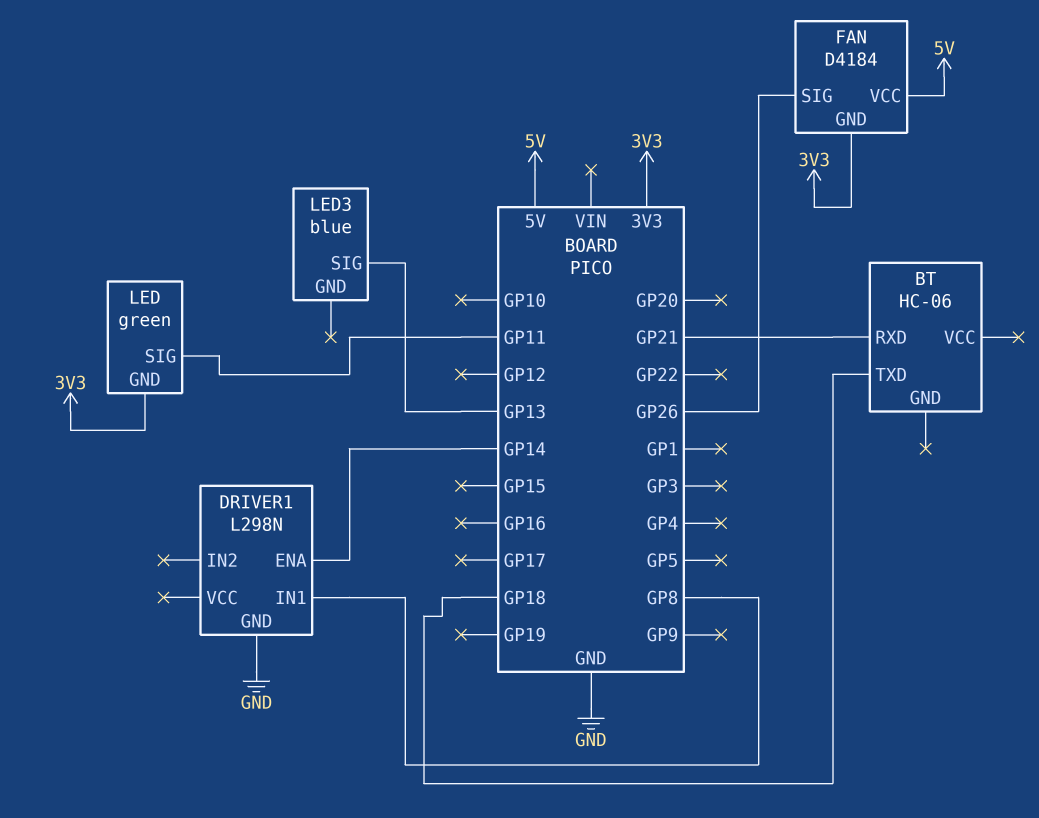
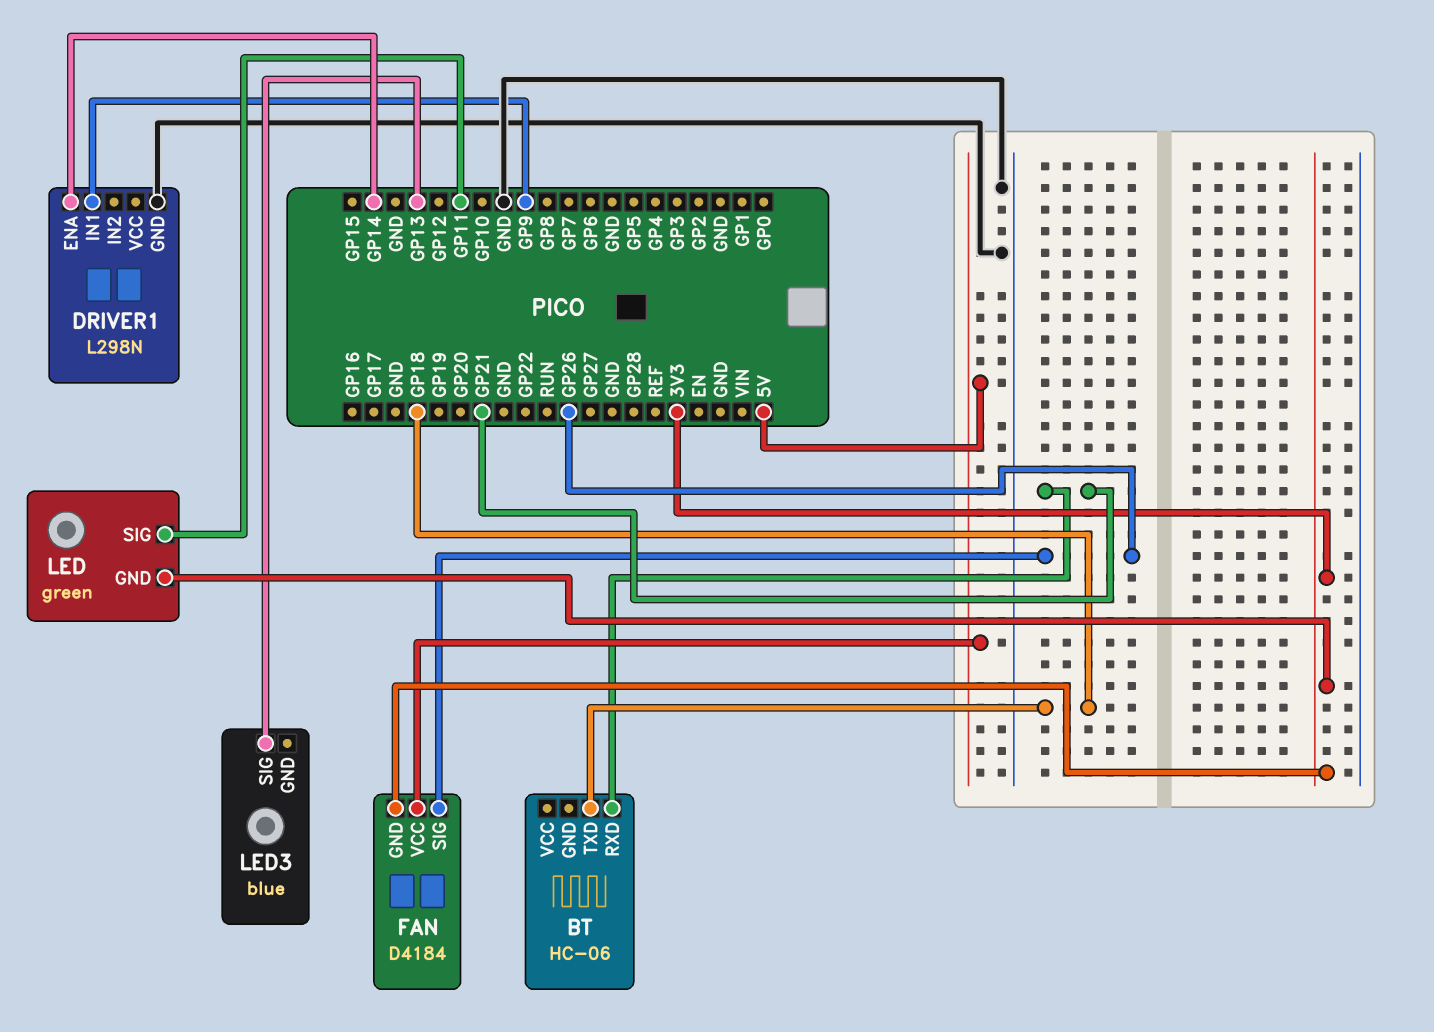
DRIVER1 pin IN1: GP8 -> GP9

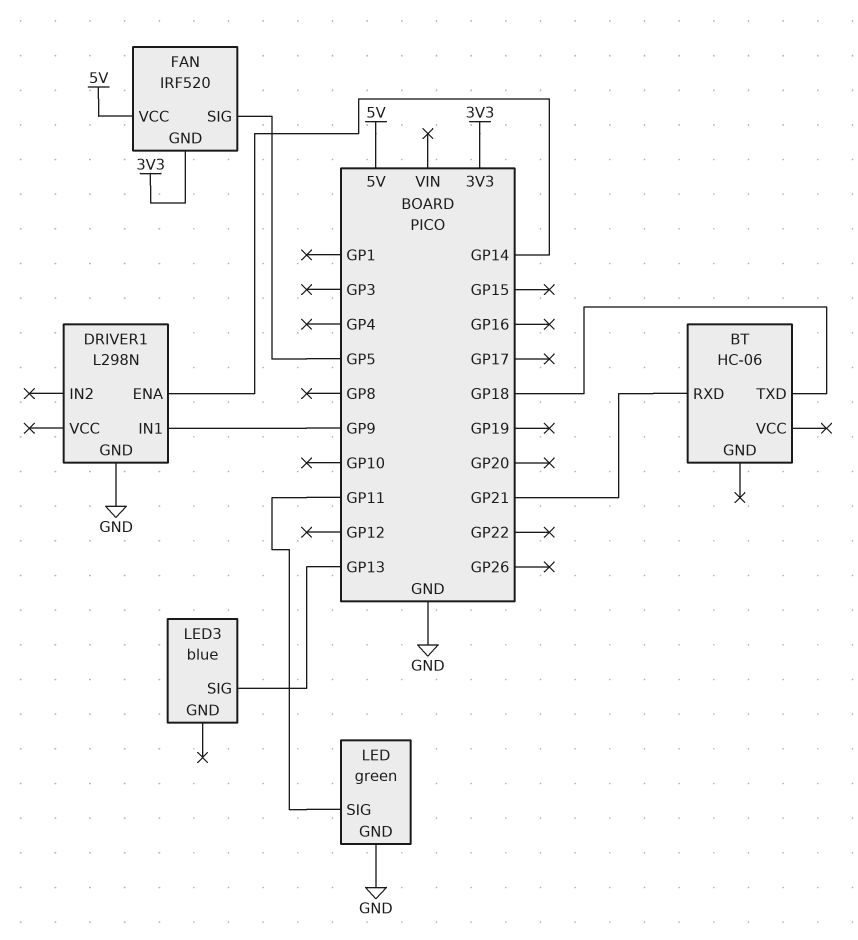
FAN: D4184 -> IRF520
FAN pin SIG: GP26 -> GP5
LED pin GND: 3V3 -> GND

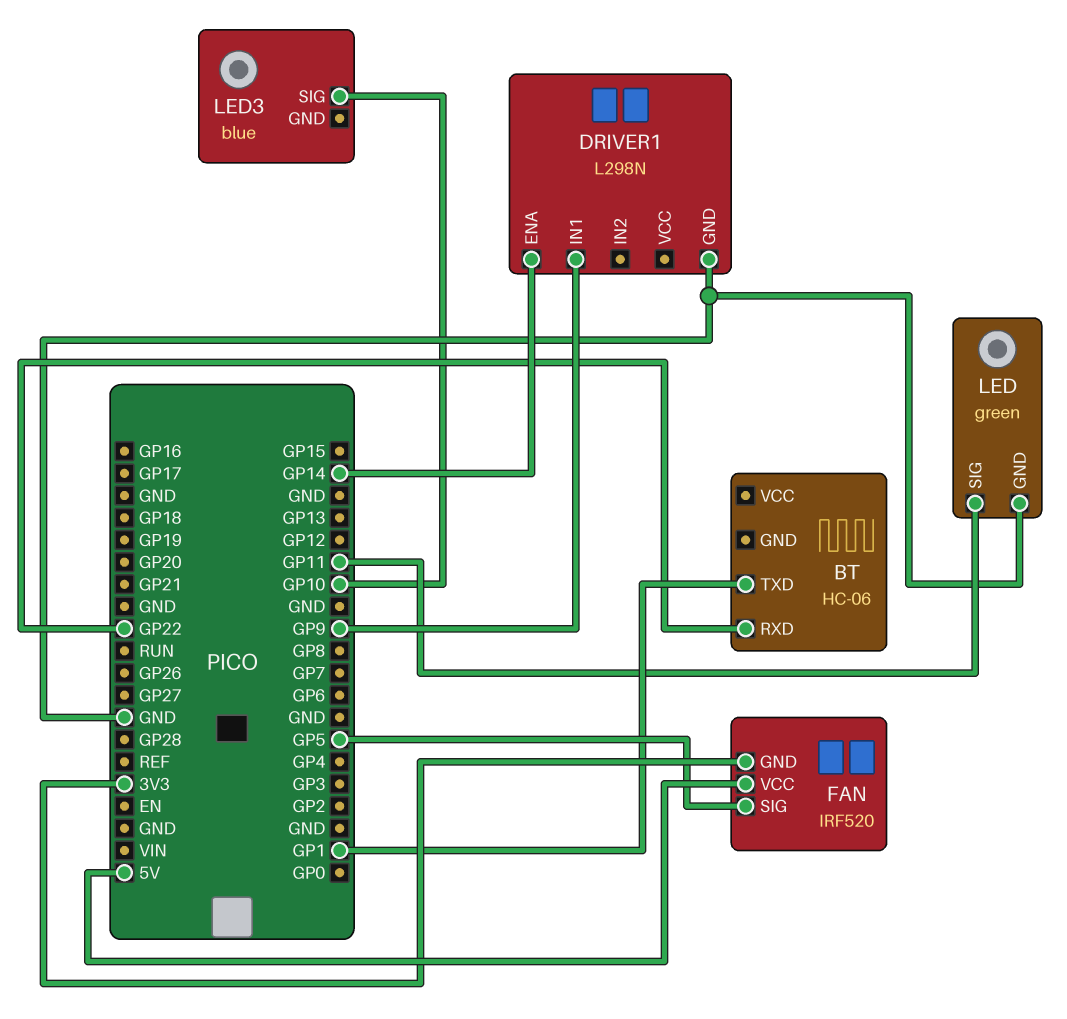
BT pin RXD: GP21 -> GP22
BT pin TXD: GP18 -> GP1
LED3 pin SIG: GP13 -> GP10

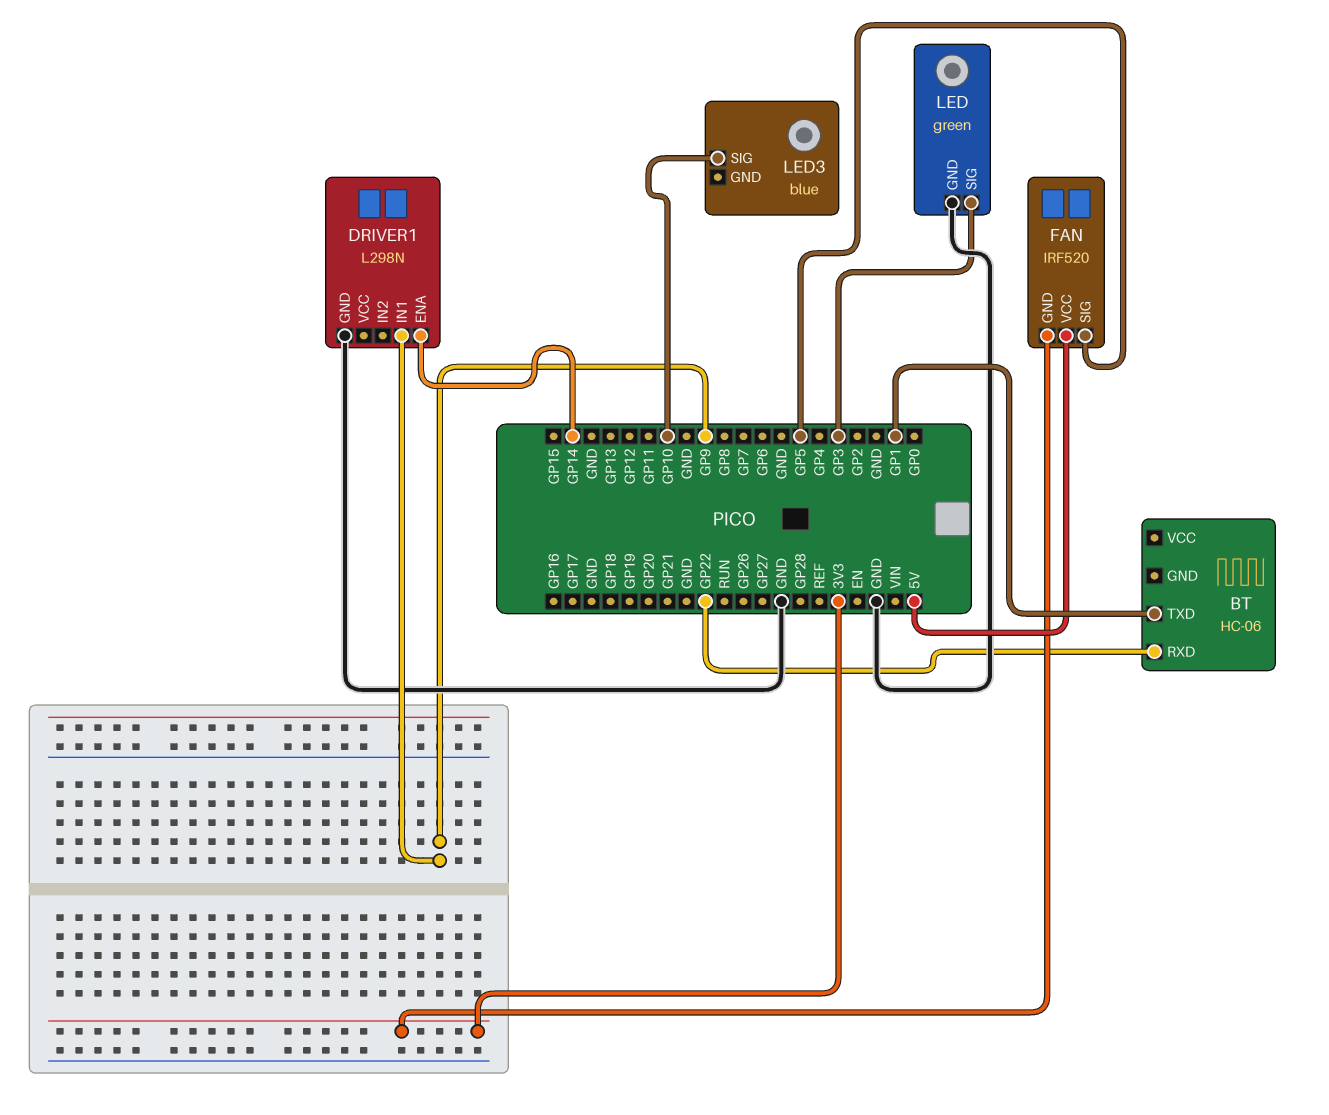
LED pin SIG: GP11 -> GP3

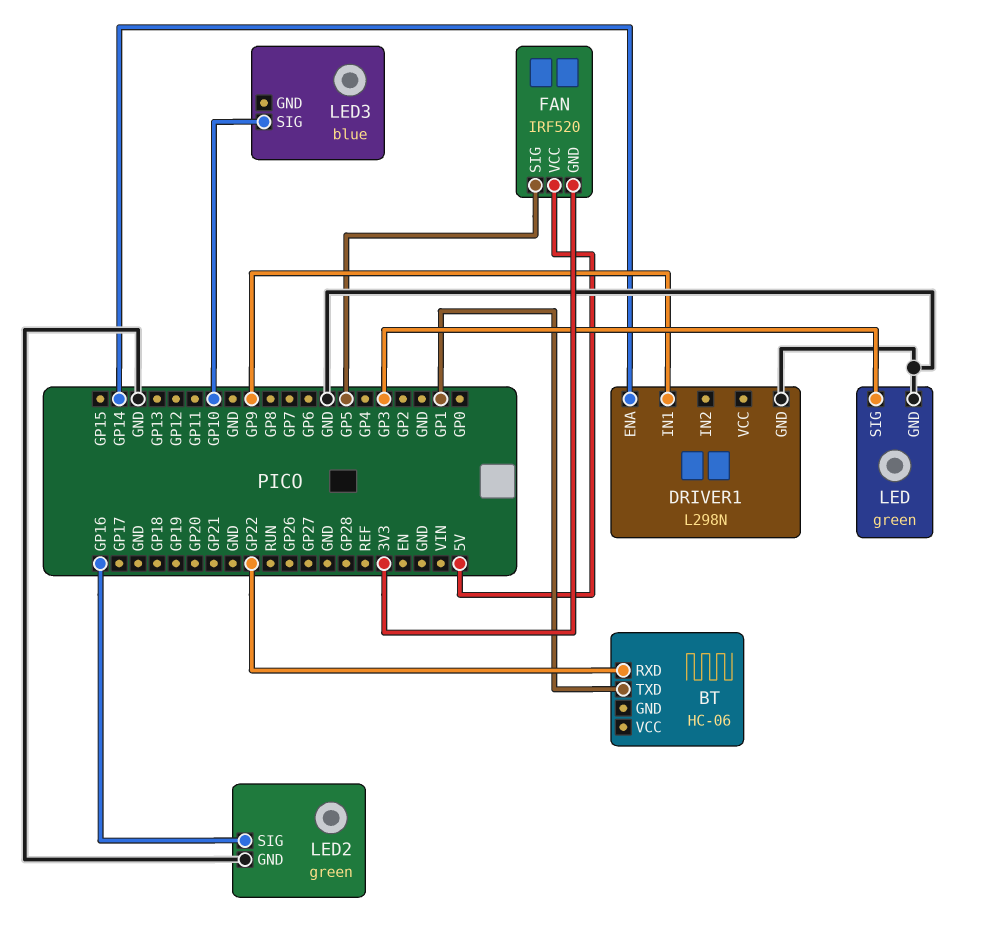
LED2: none -> green
LED2 pin GND: none -> GND
LED2 pin SIG: none -> GP16

